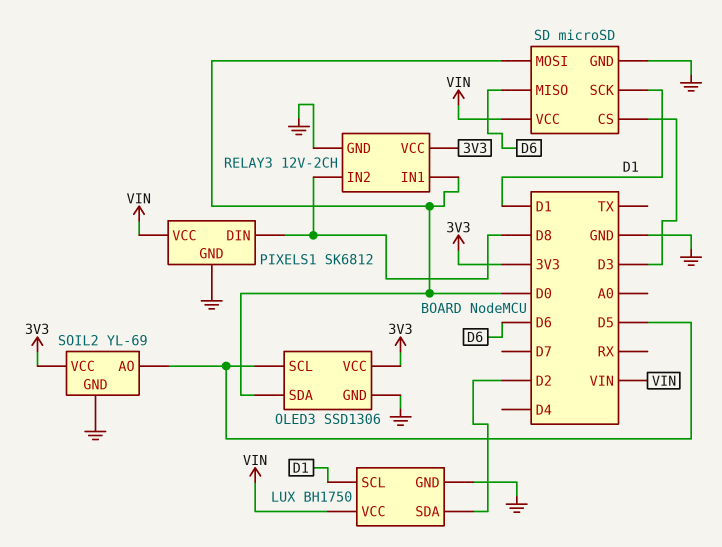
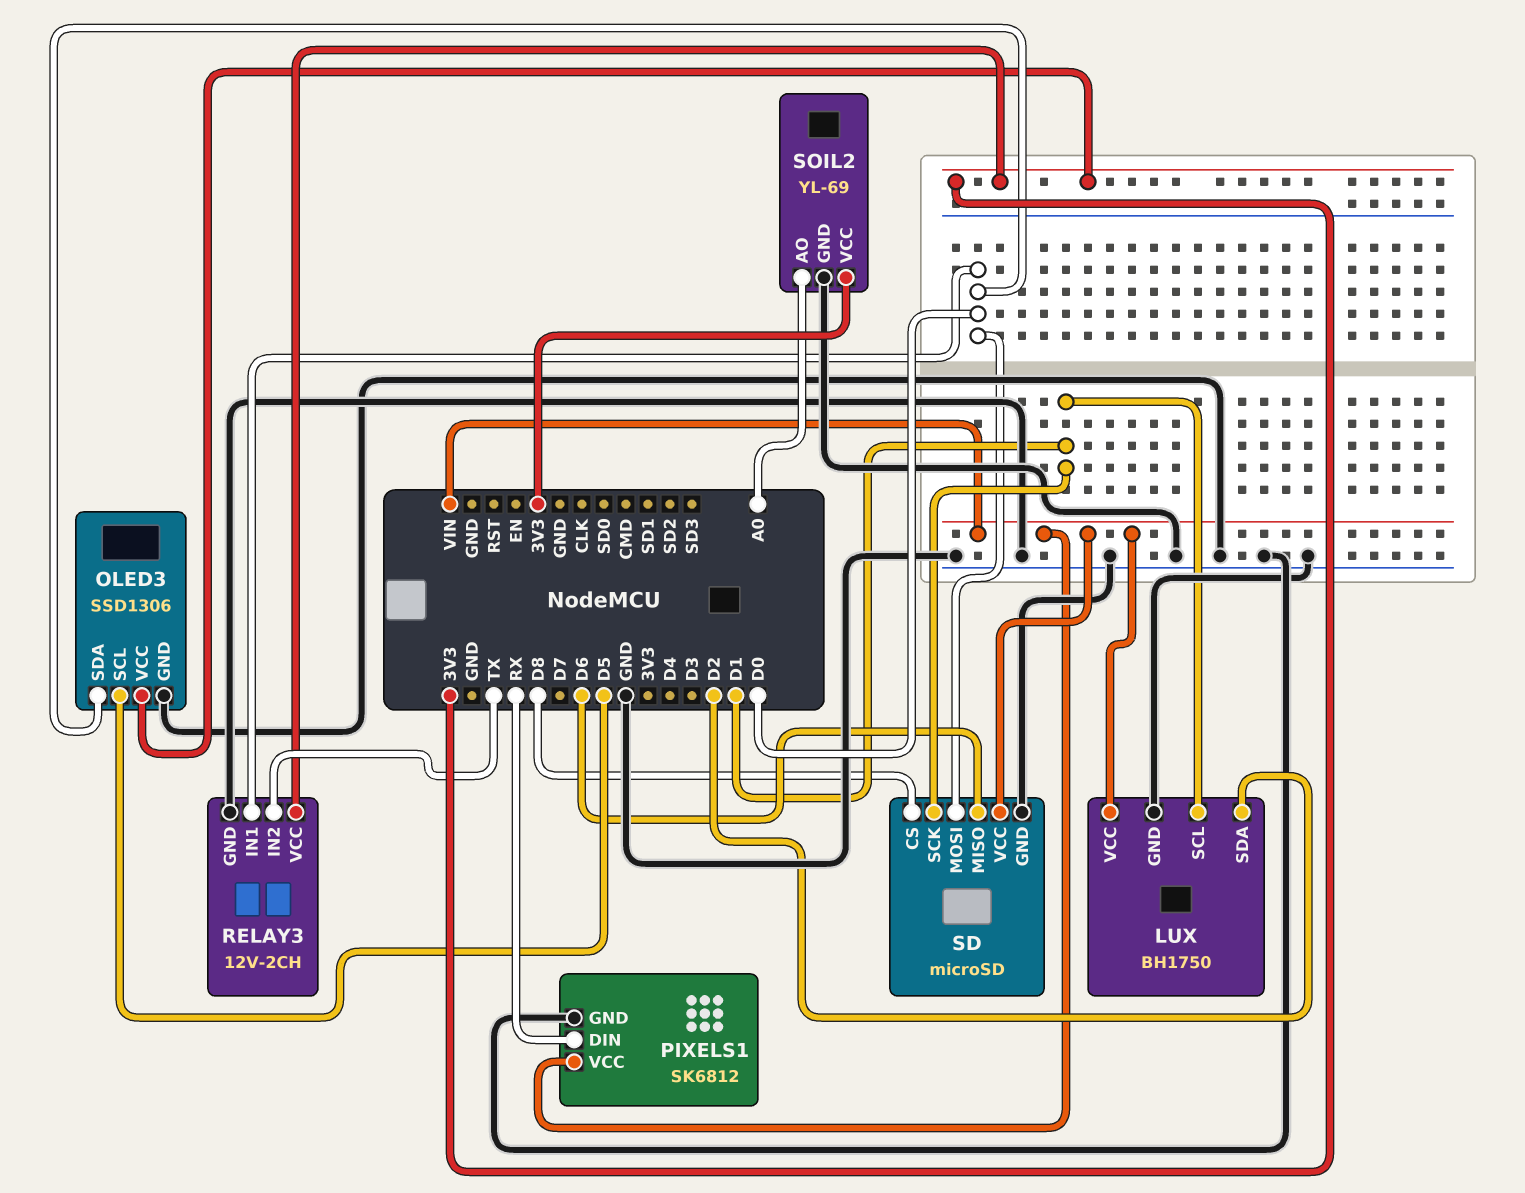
PIXELS1 pin DIN: D8 -> RX
RELAY3 pin IN2: D8 -> TX
SD pin CS: D3 -> D8
SOIL2 pin AO: D5 -> A0

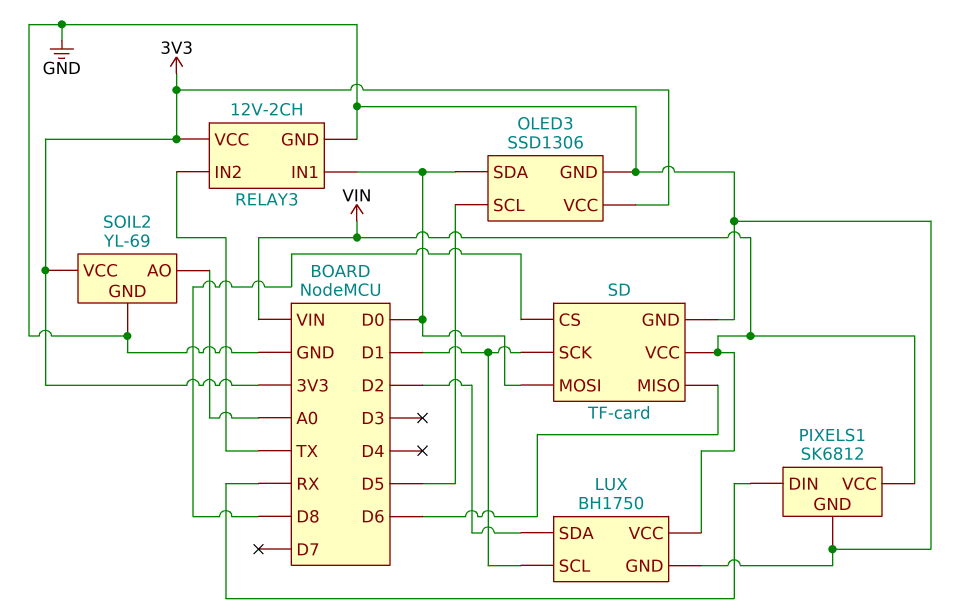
SD: microSD -> TF-card

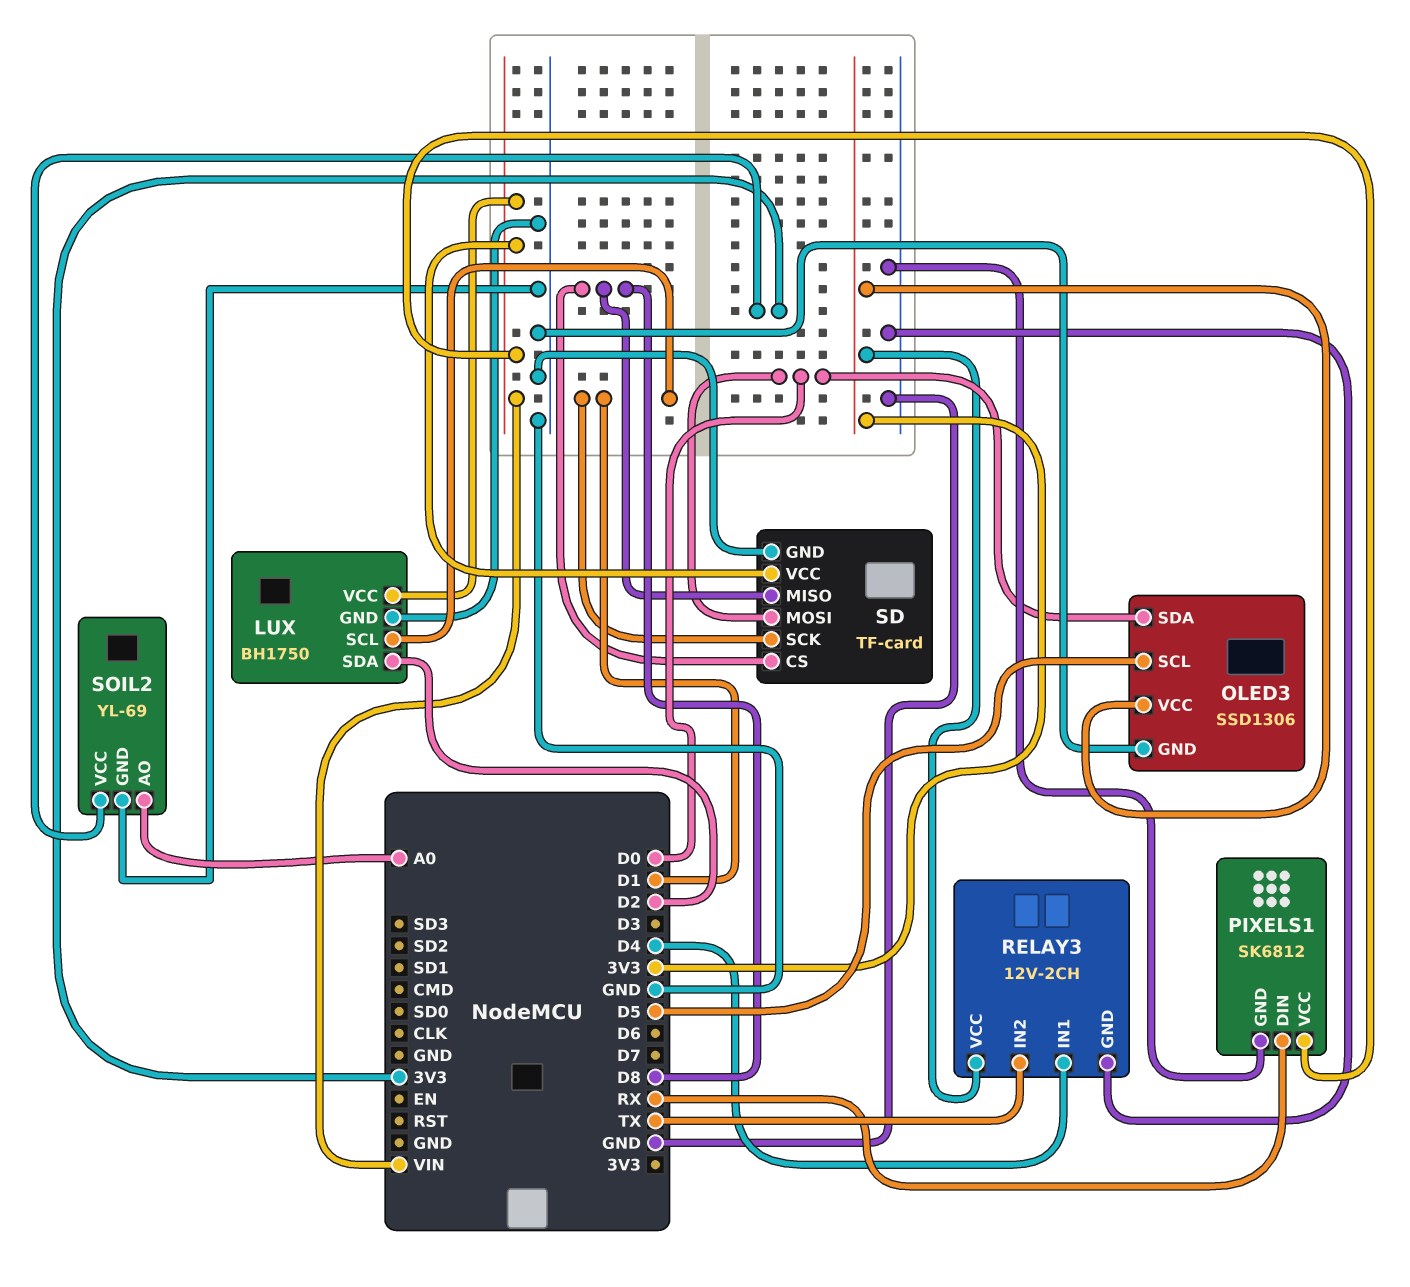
RELAY3 pin IN1: D0 -> D4
SD pin MISO: D6 -> D8

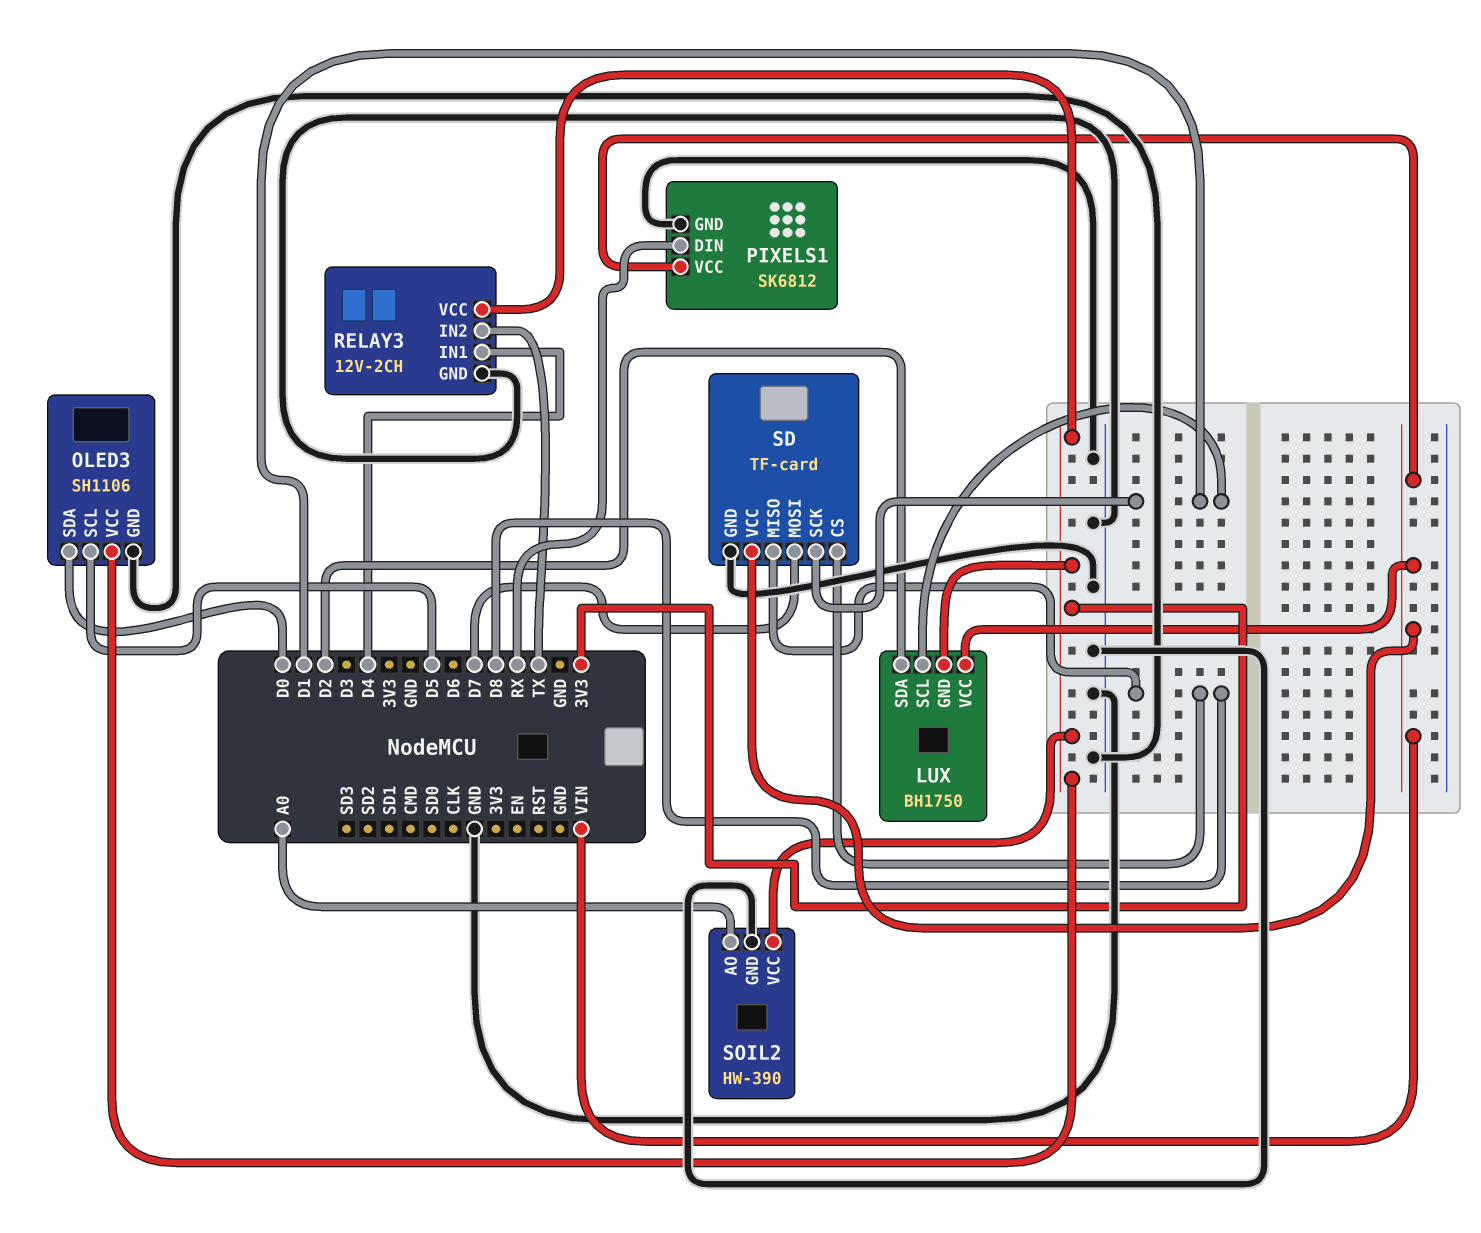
LUX pin GND: GND -> 3V3
OLED3: SSD1306 -> SH1106
SD pin MOSI: D0 -> D7
SOIL2: YL-69 -> HW-390

